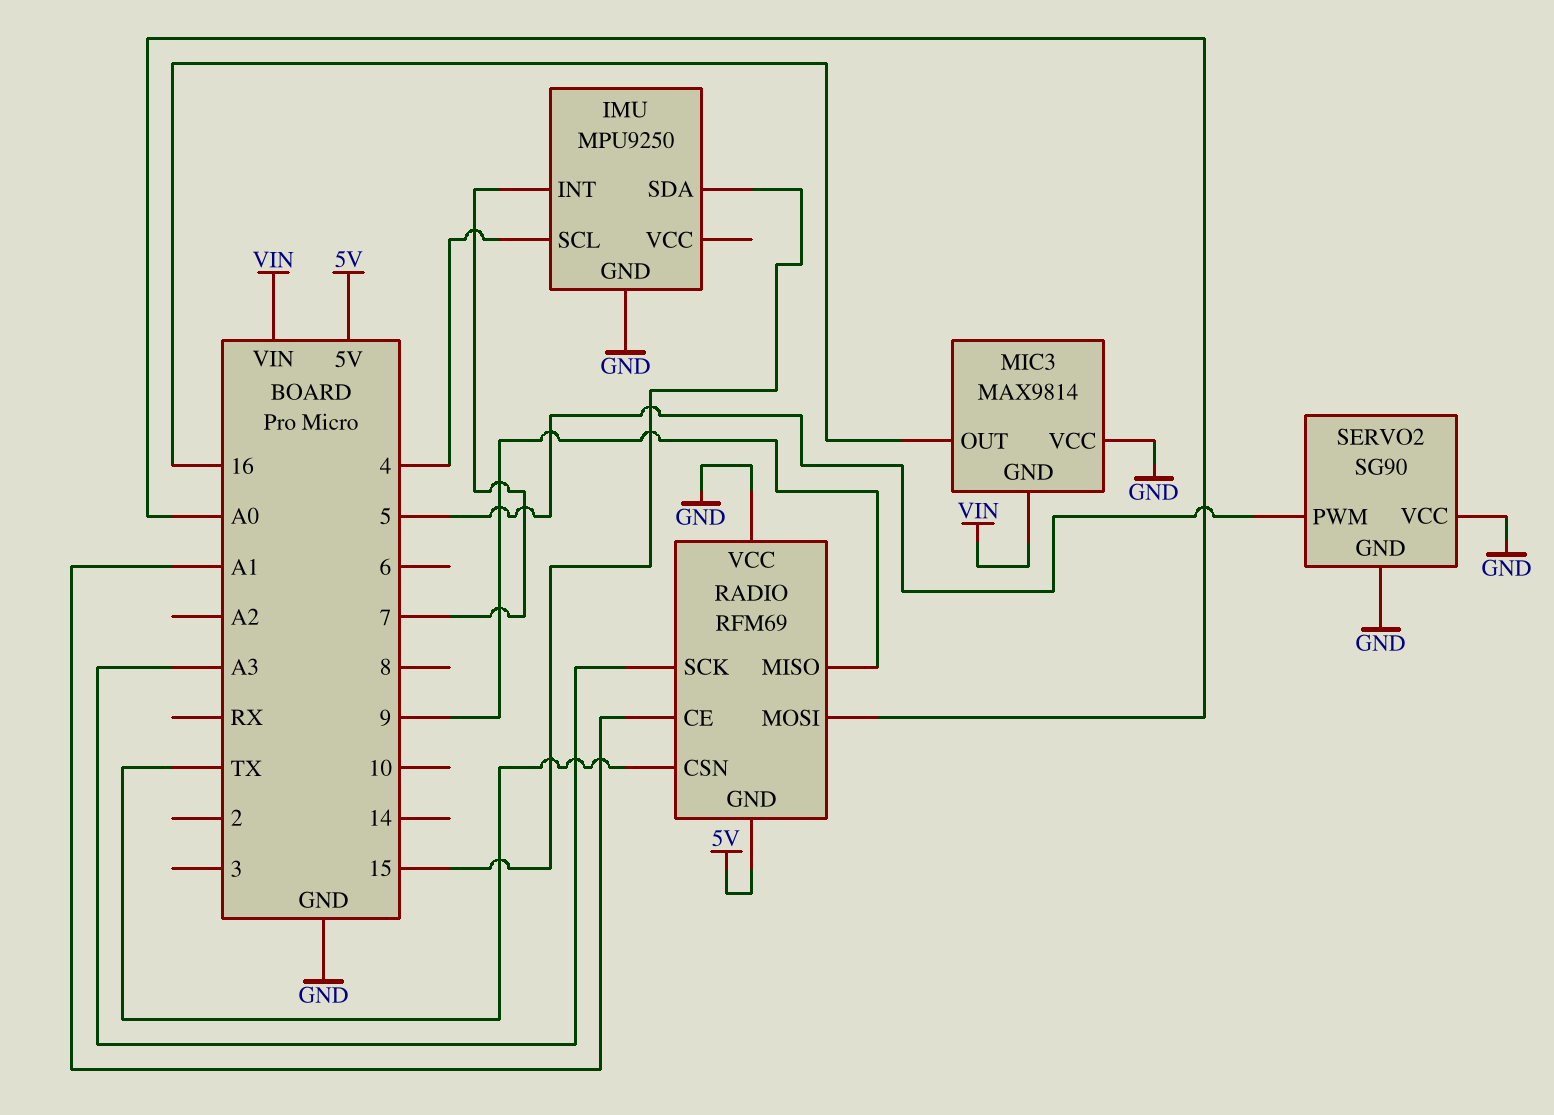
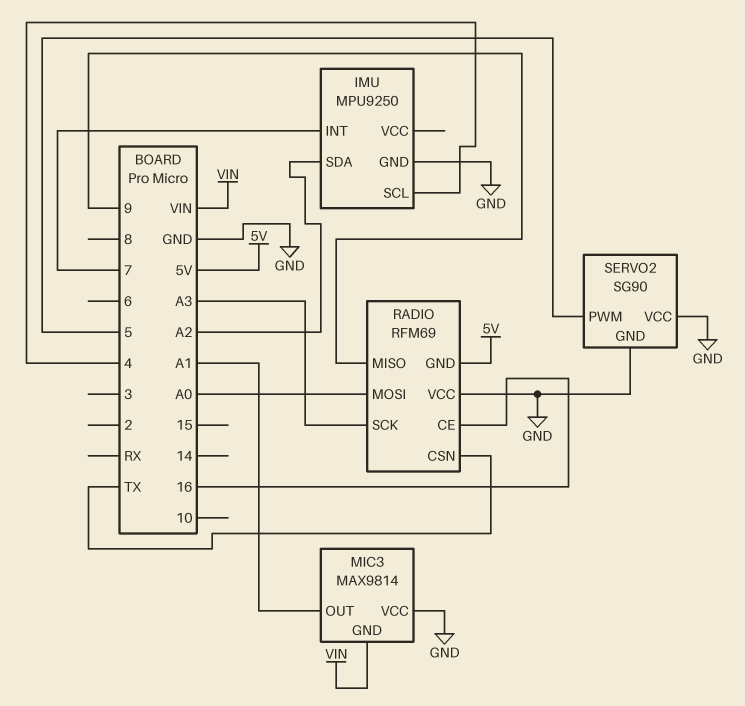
IMU pin SDA: 15 -> A2
MIC3 pin OUT: 16 -> A1
RADIO pin CE: A1 -> 16

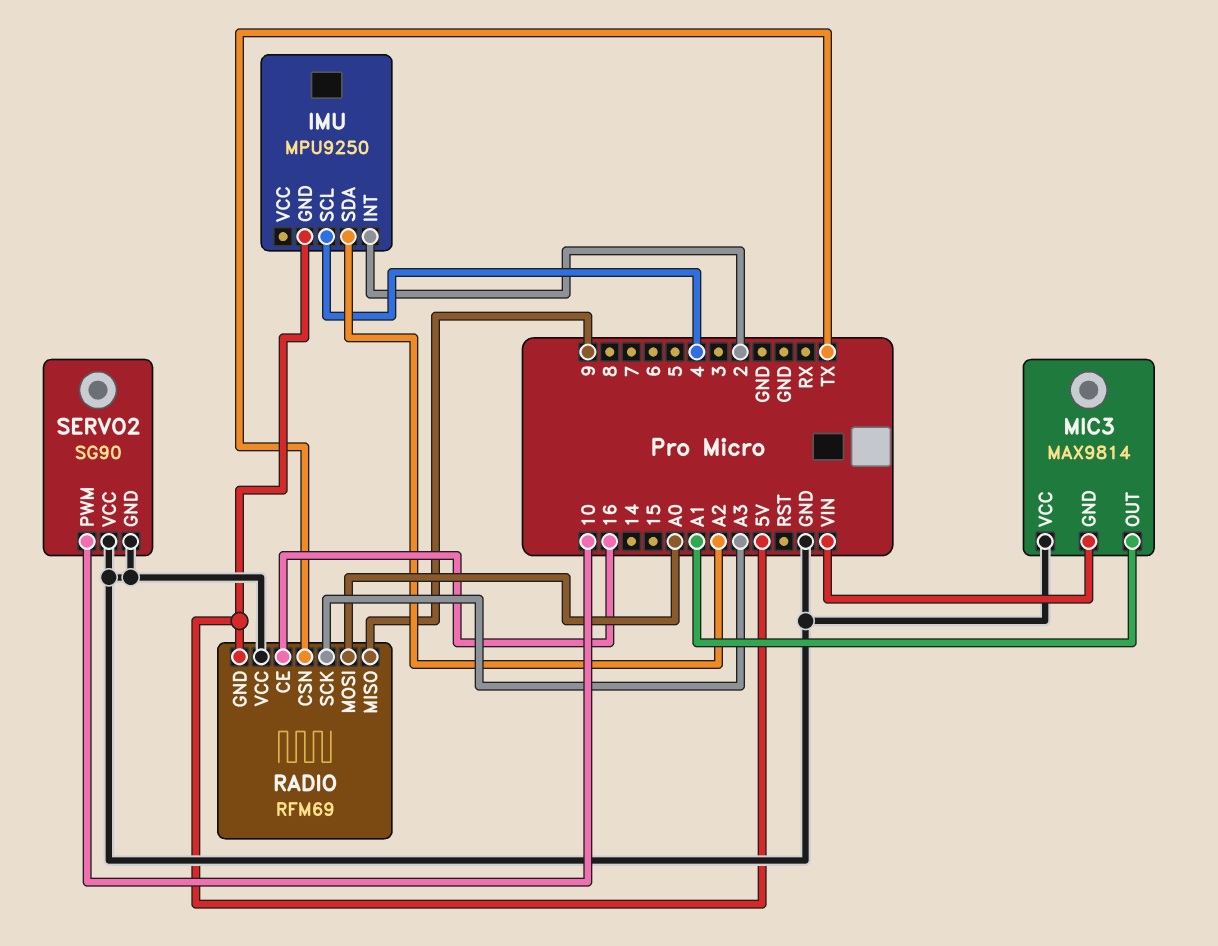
IMU pin GND: GND -> 5V
IMU pin INT: 7 -> 2
SERVO2 pin PWM: 5 -> 10

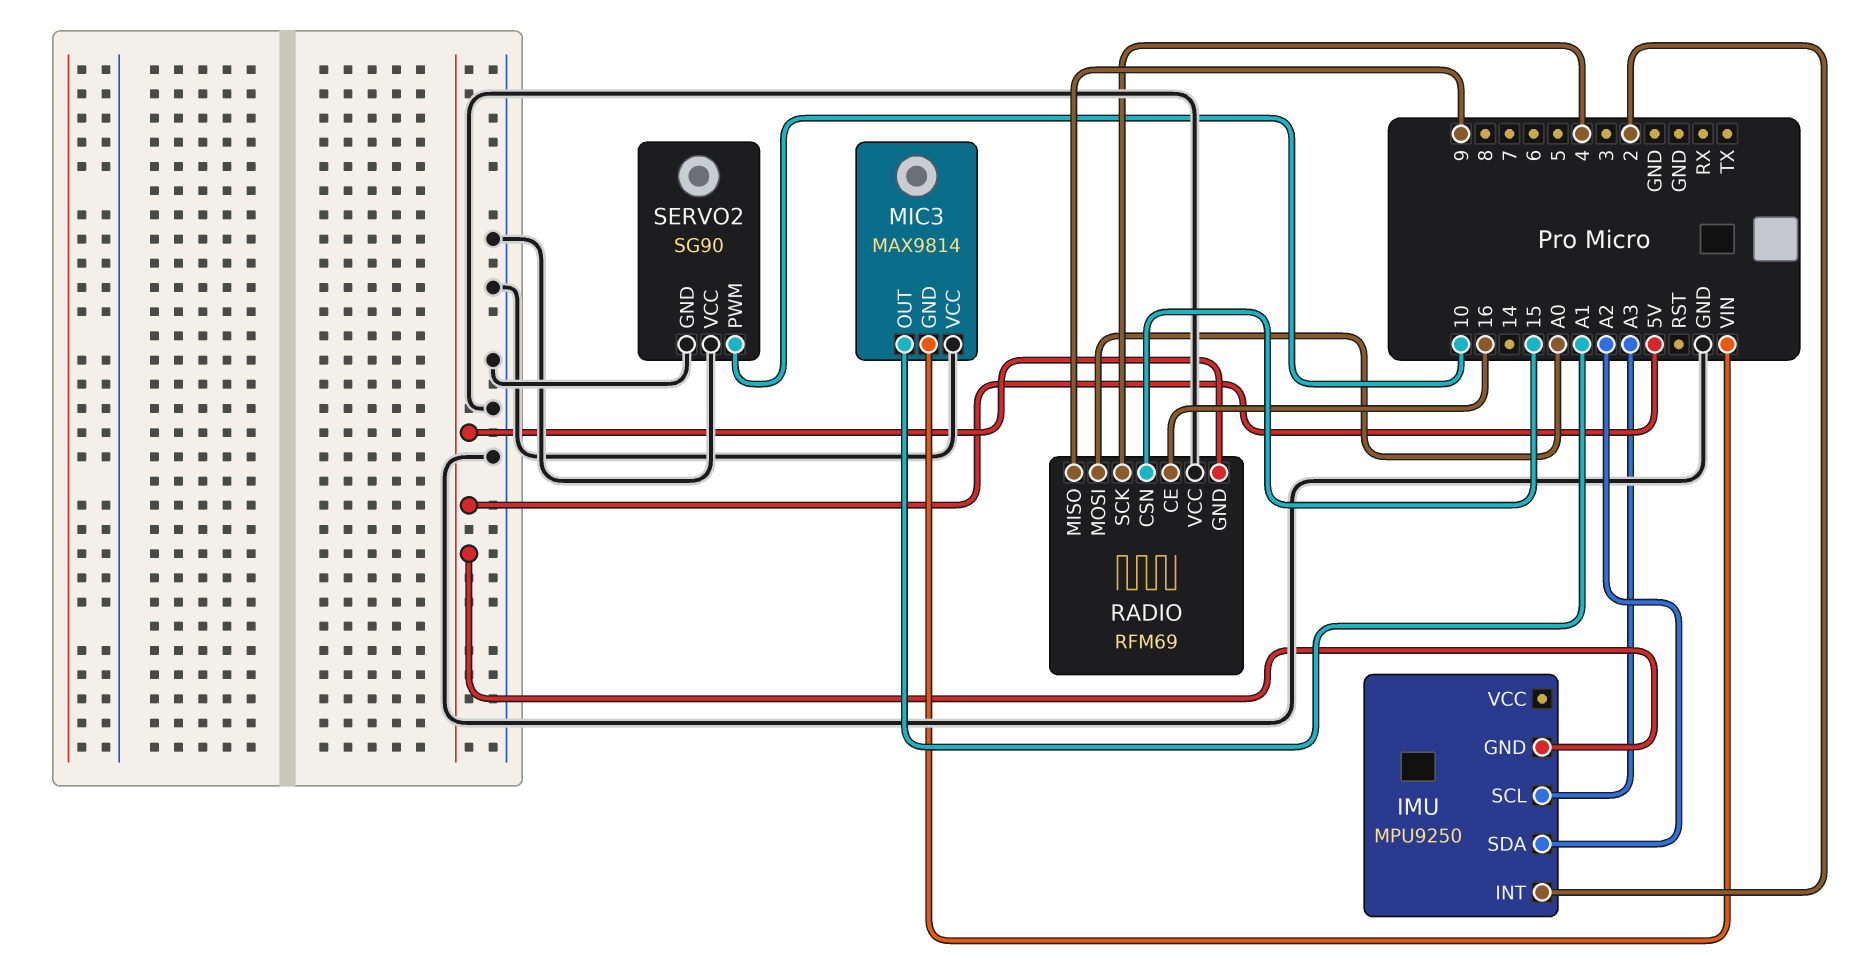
IMU pin SCL: 4 -> A3
RADIO pin CSN: TX -> 15
RADIO pin SCK: A3 -> 4

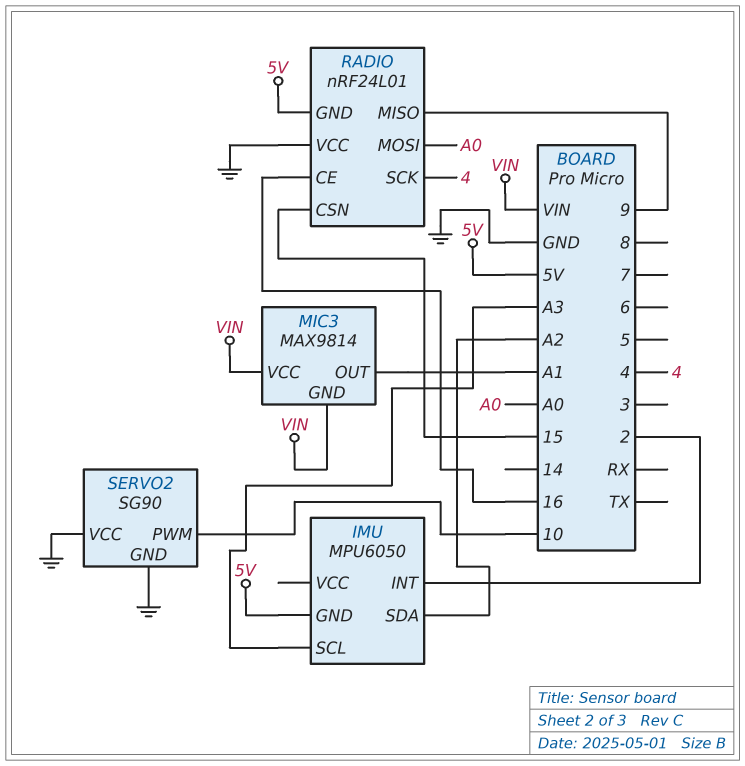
IMU: MPU9250 -> MPU6050
MIC3 pin VCC: GND -> VIN
RADIO: RFM69 -> nRF24L01

